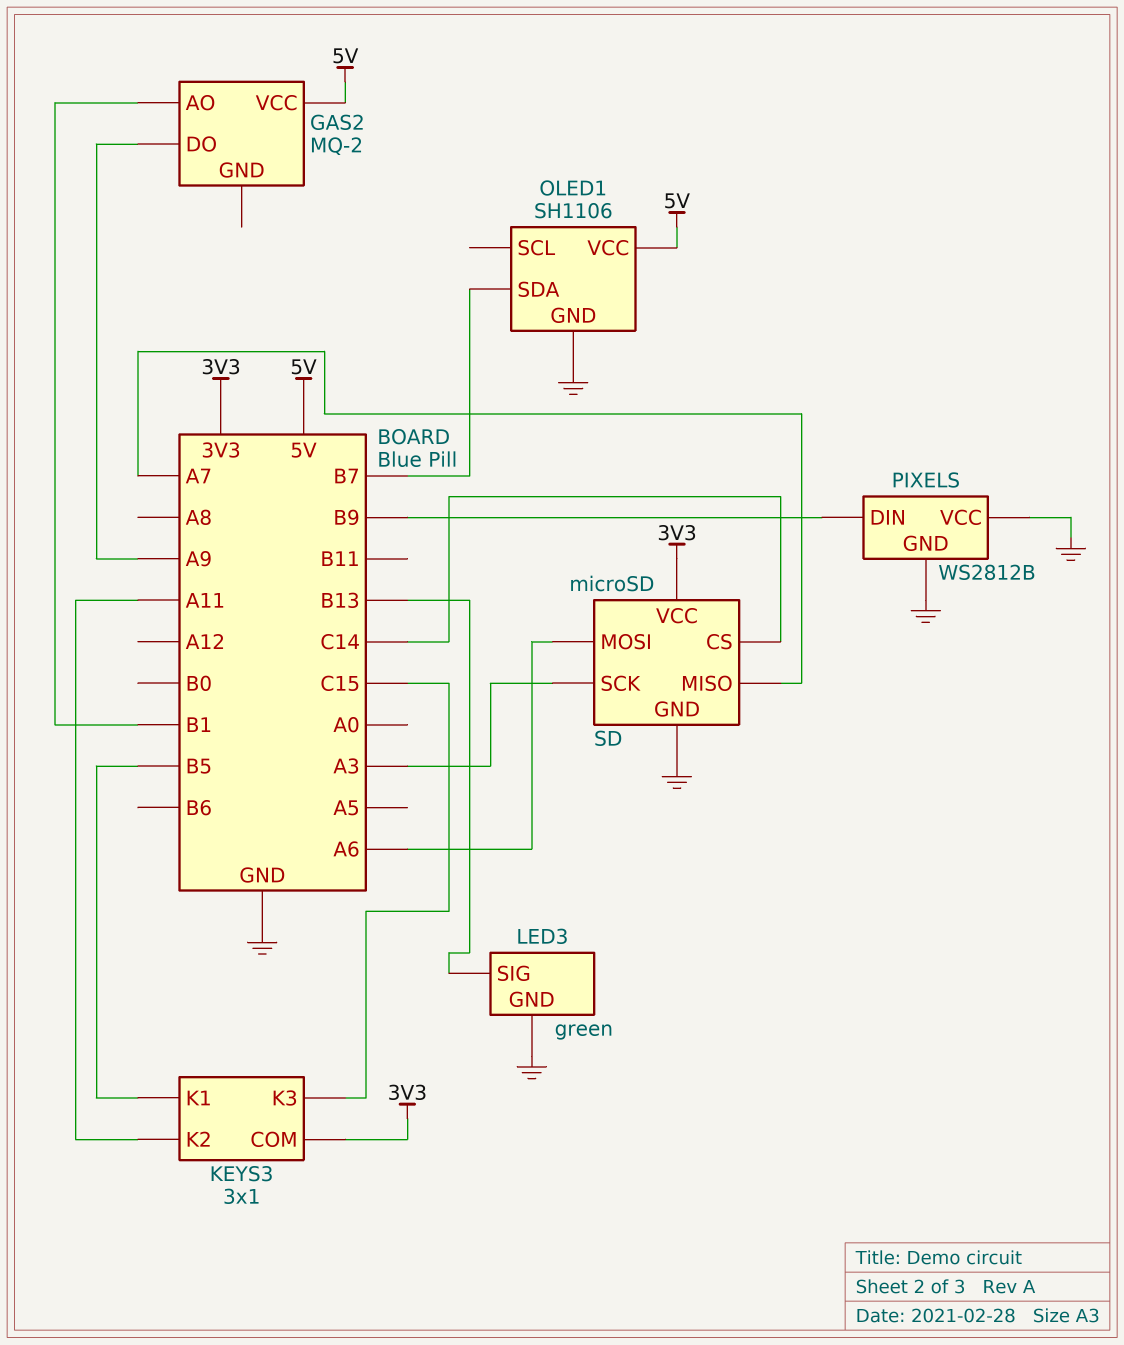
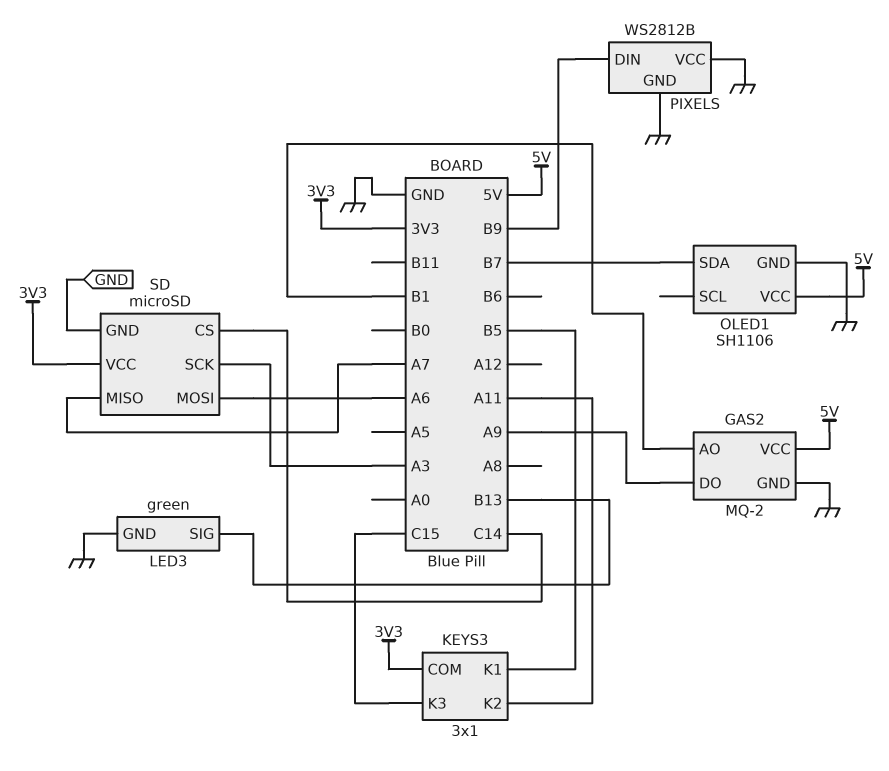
GAS2 pin GND: none -> GND

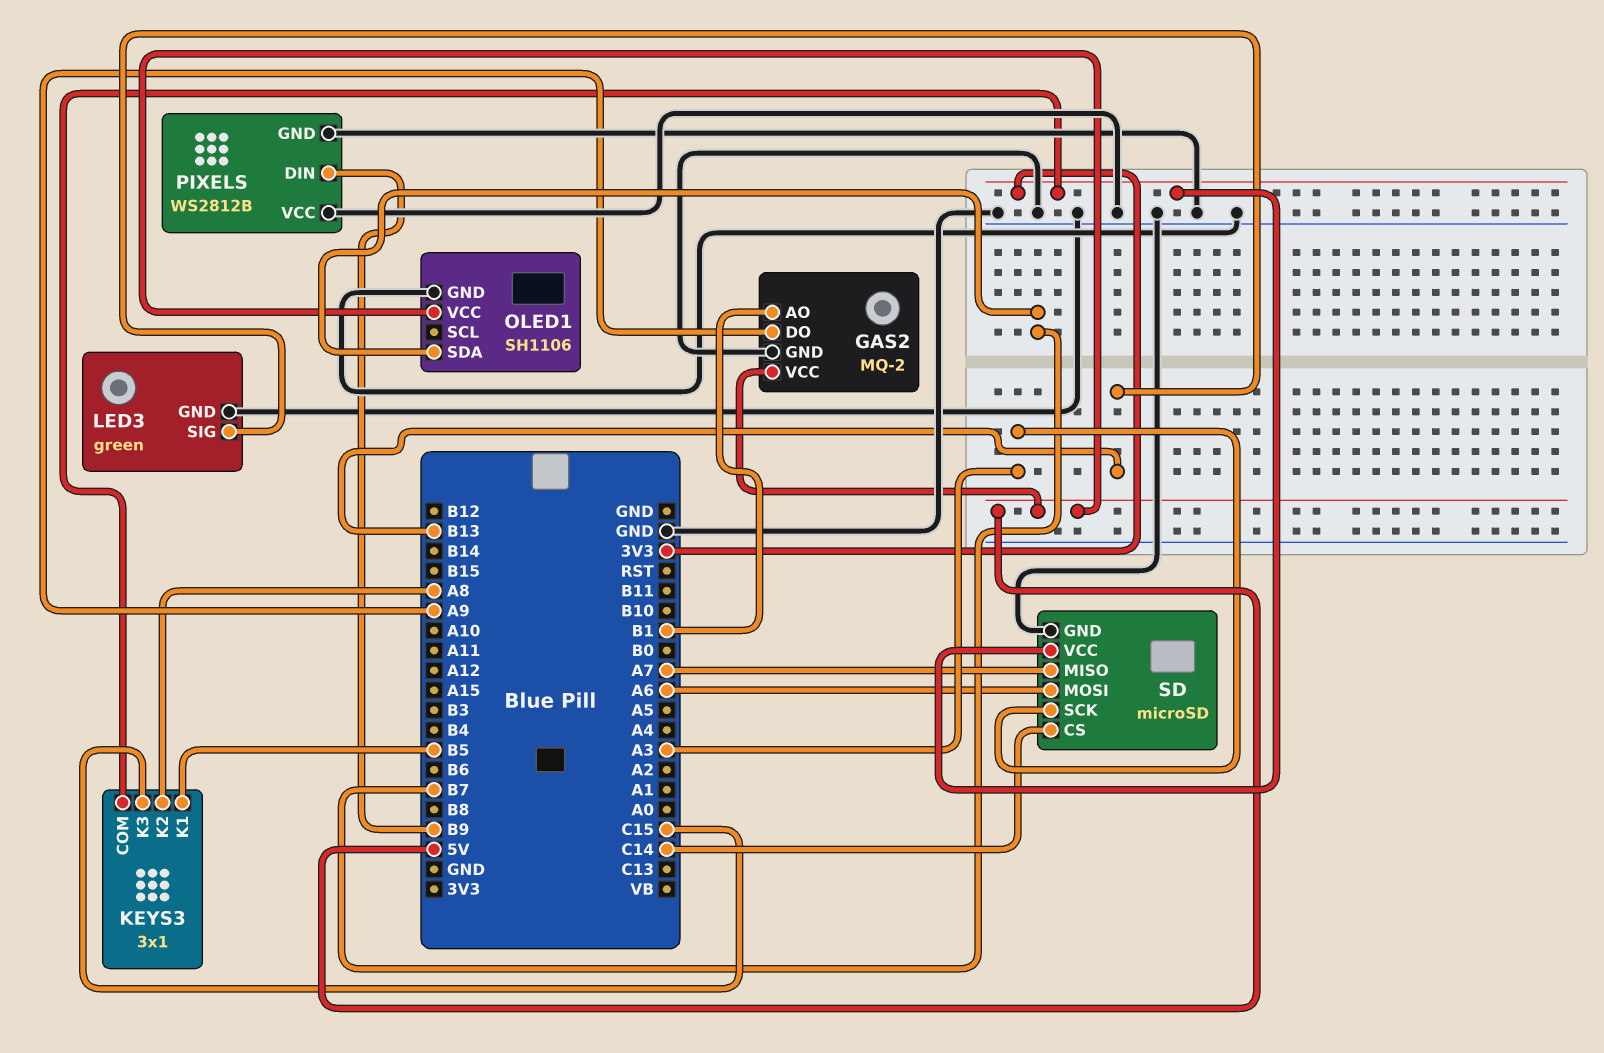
KEYS3 pin K2: A11 -> A8

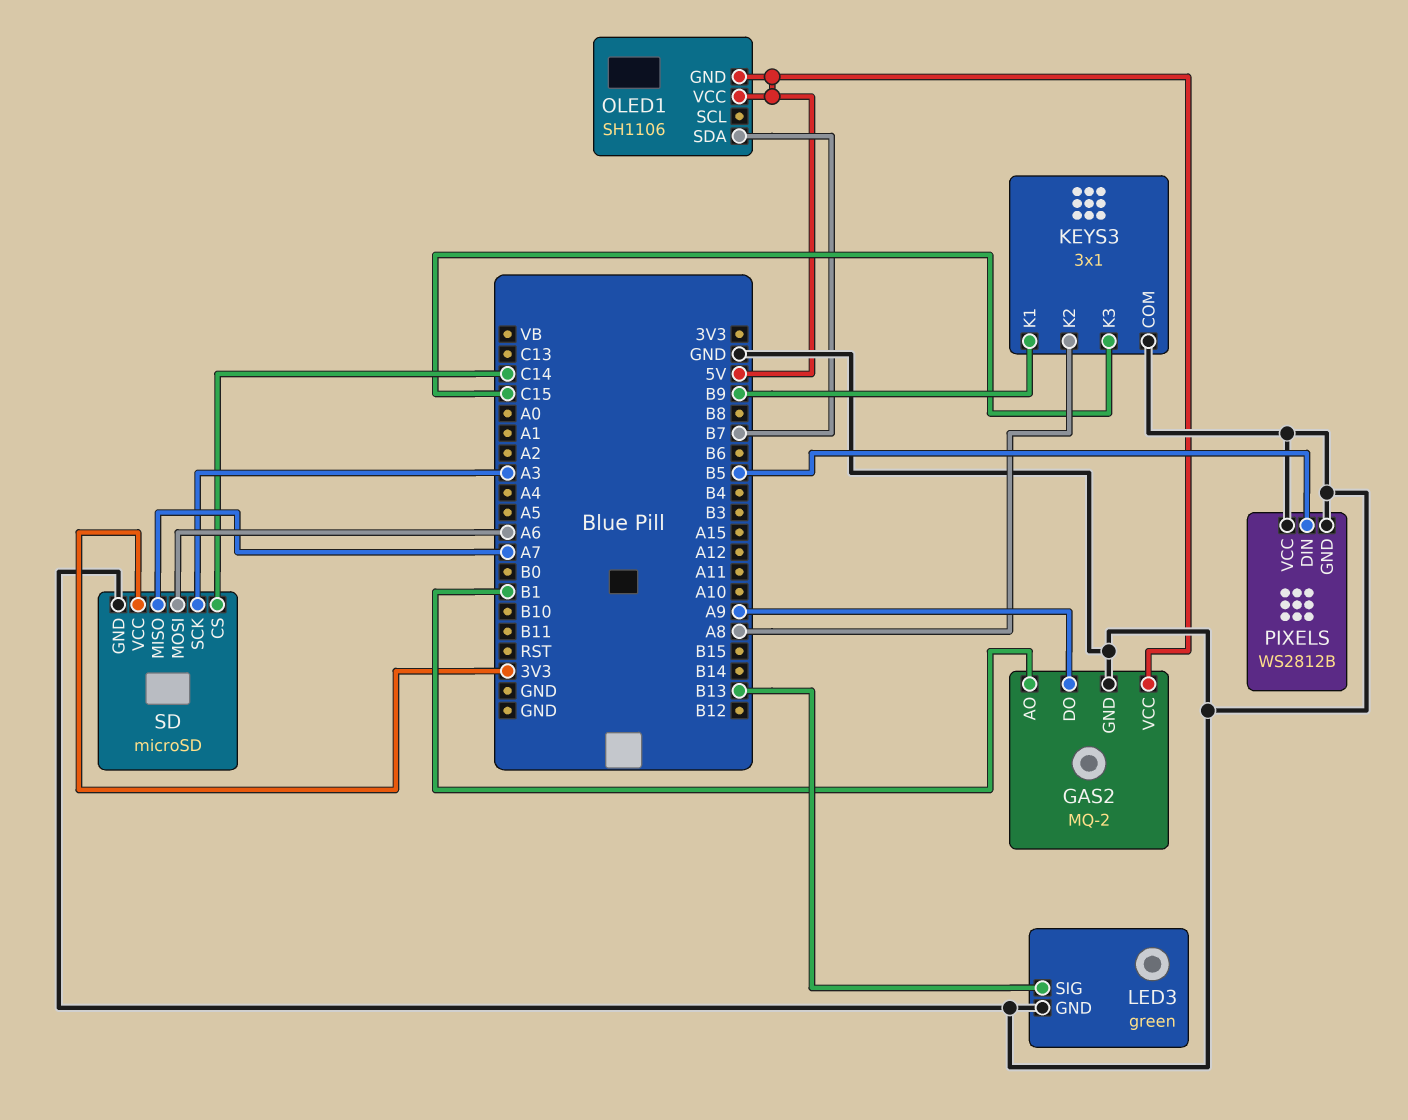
KEYS3 pin COM: 3V3 -> GND
KEYS3 pin K1: B5 -> B9
OLED1 pin GND: GND -> 5V
PIXELS pin DIN: B9 -> B5

